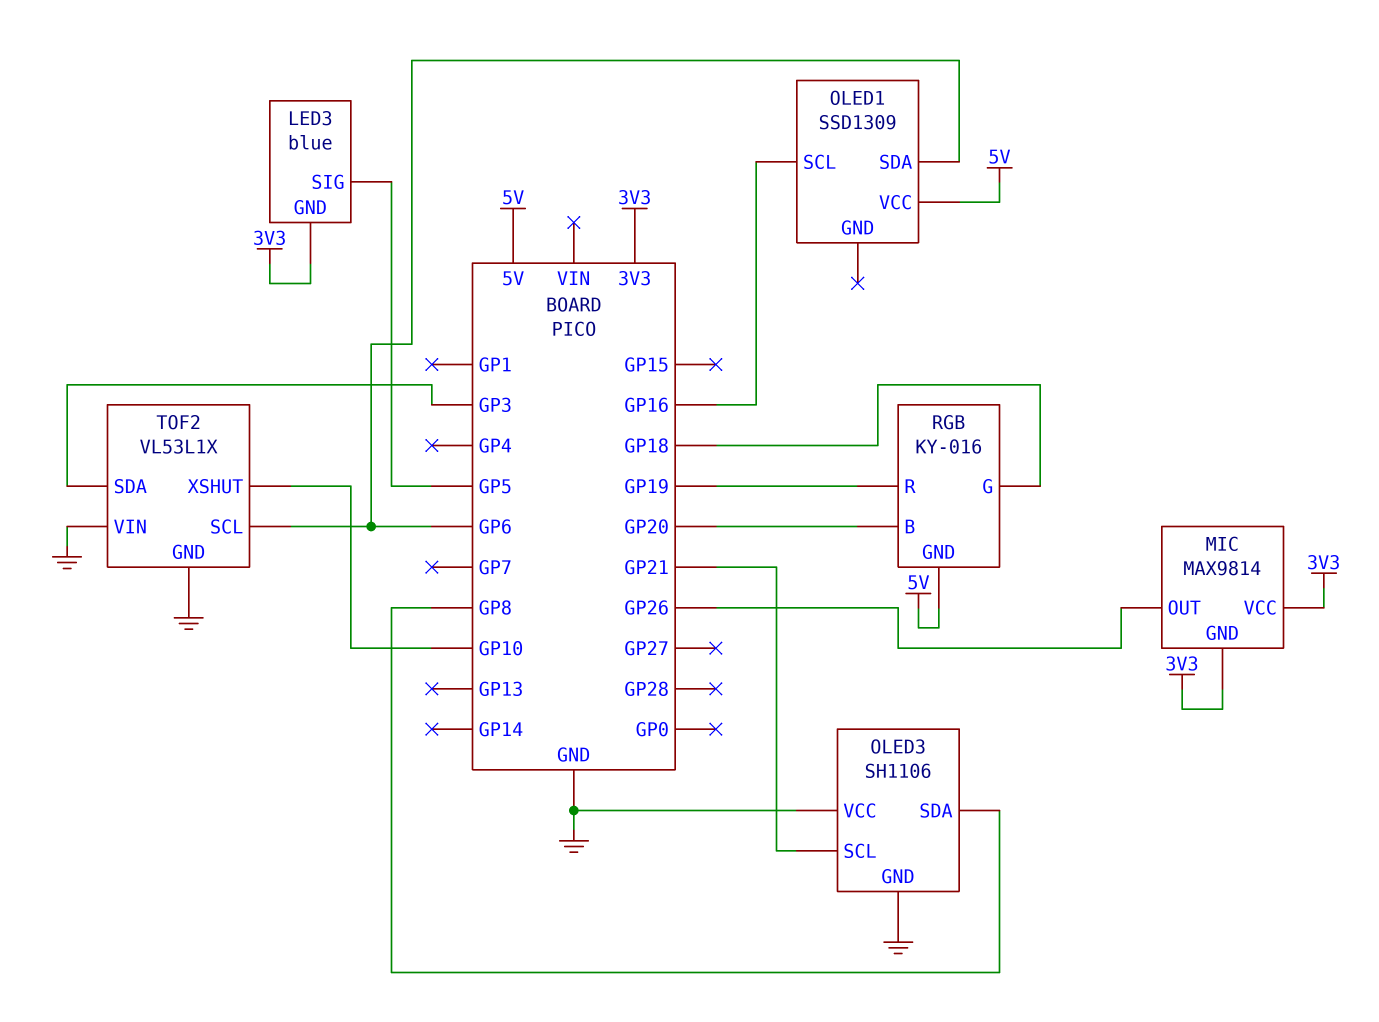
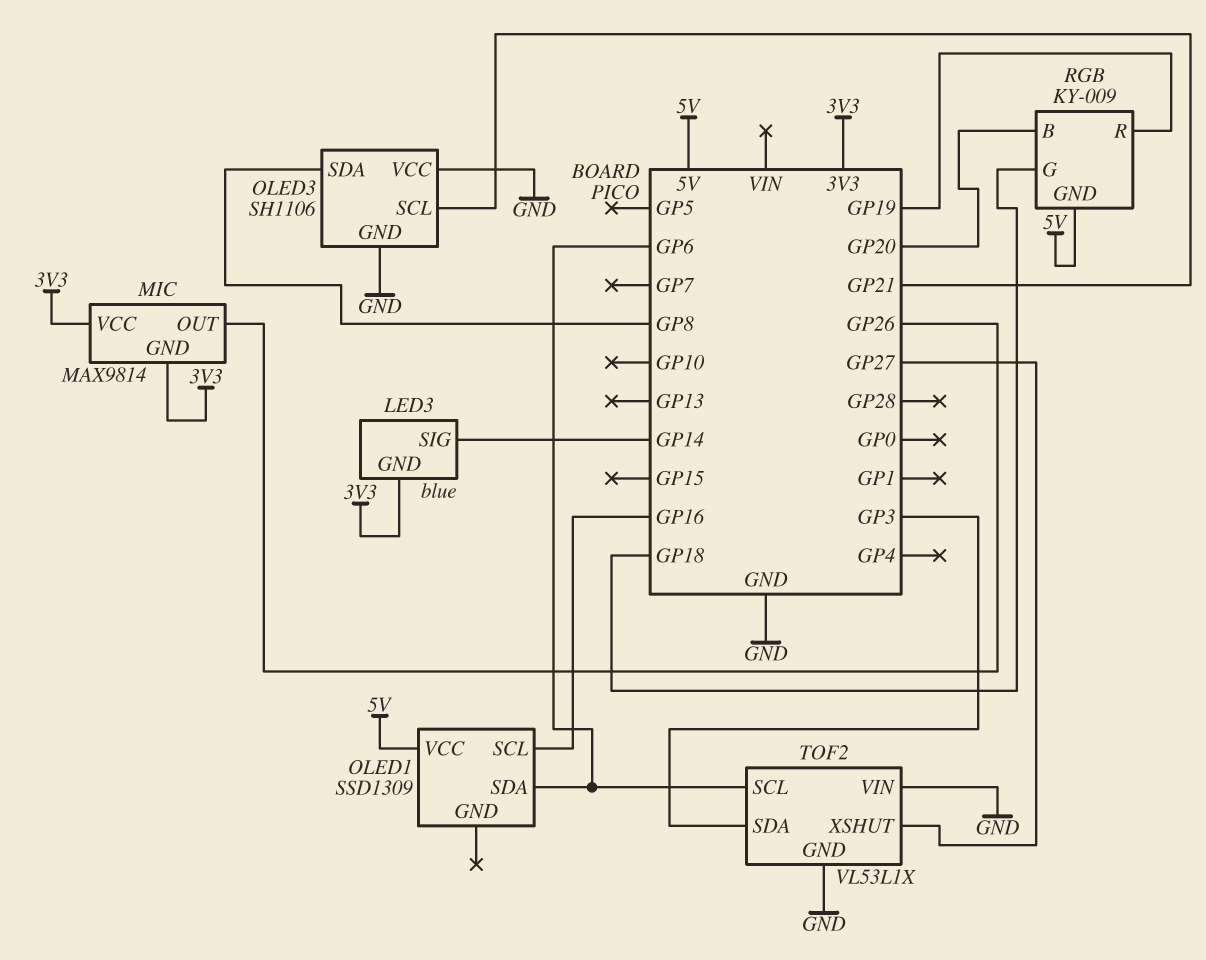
LED3 pin SIG: GP5 -> GP14
RGB: KY-016 -> KY-009
TOF2 pin XSHUT: GP10 -> GP27

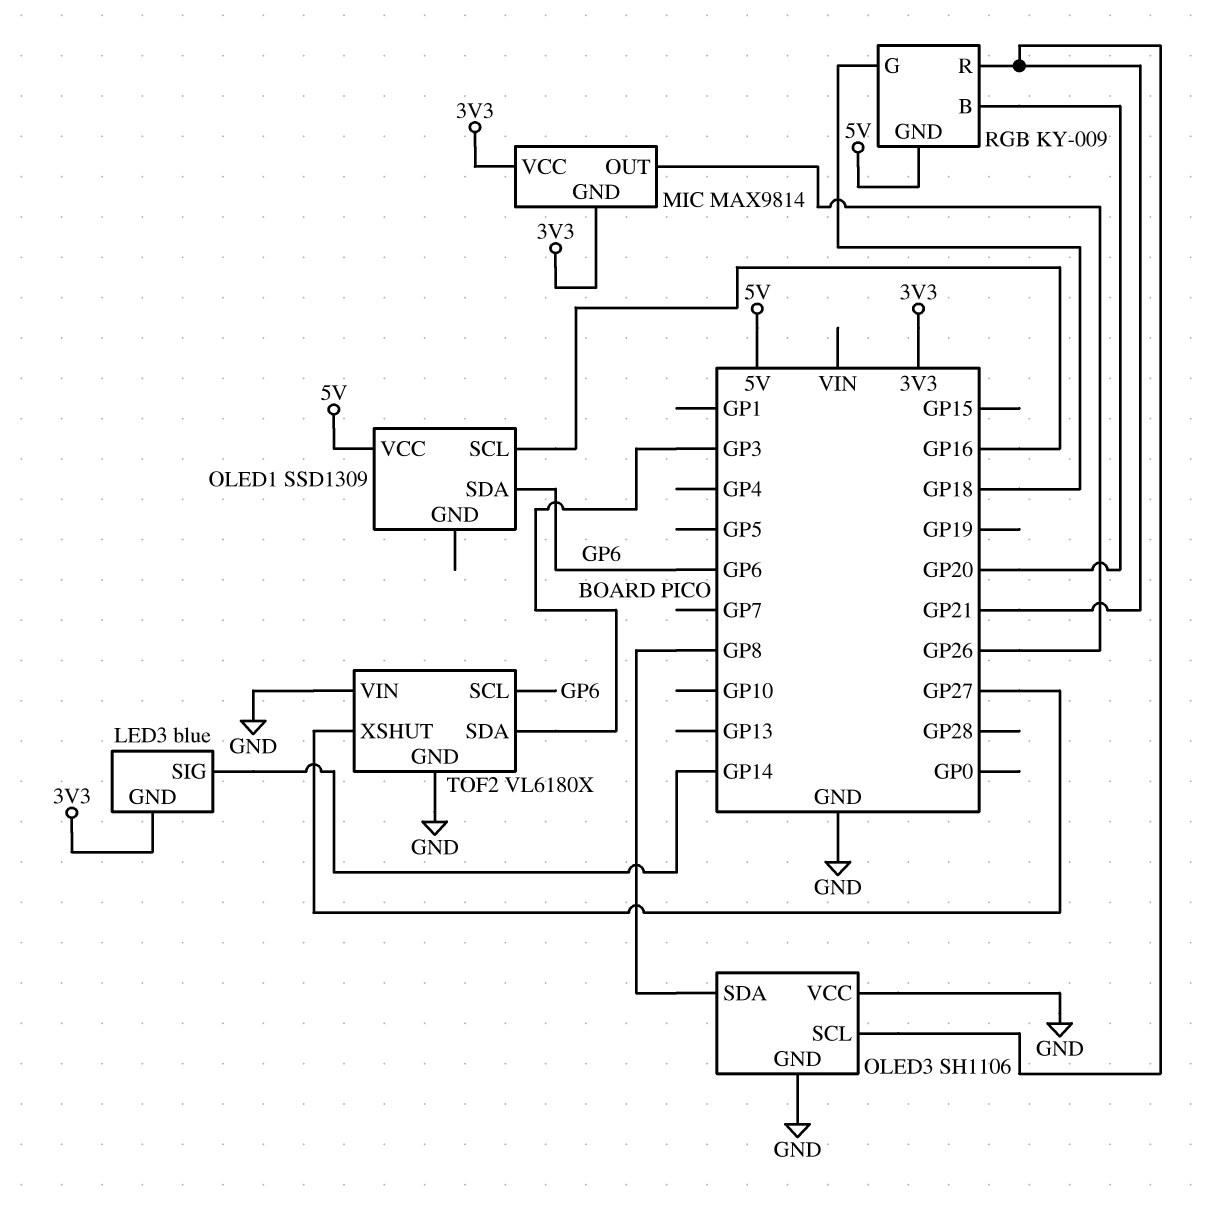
RGB pin R: GP19 -> GP21
TOF2: VL53L1X -> VL6180X

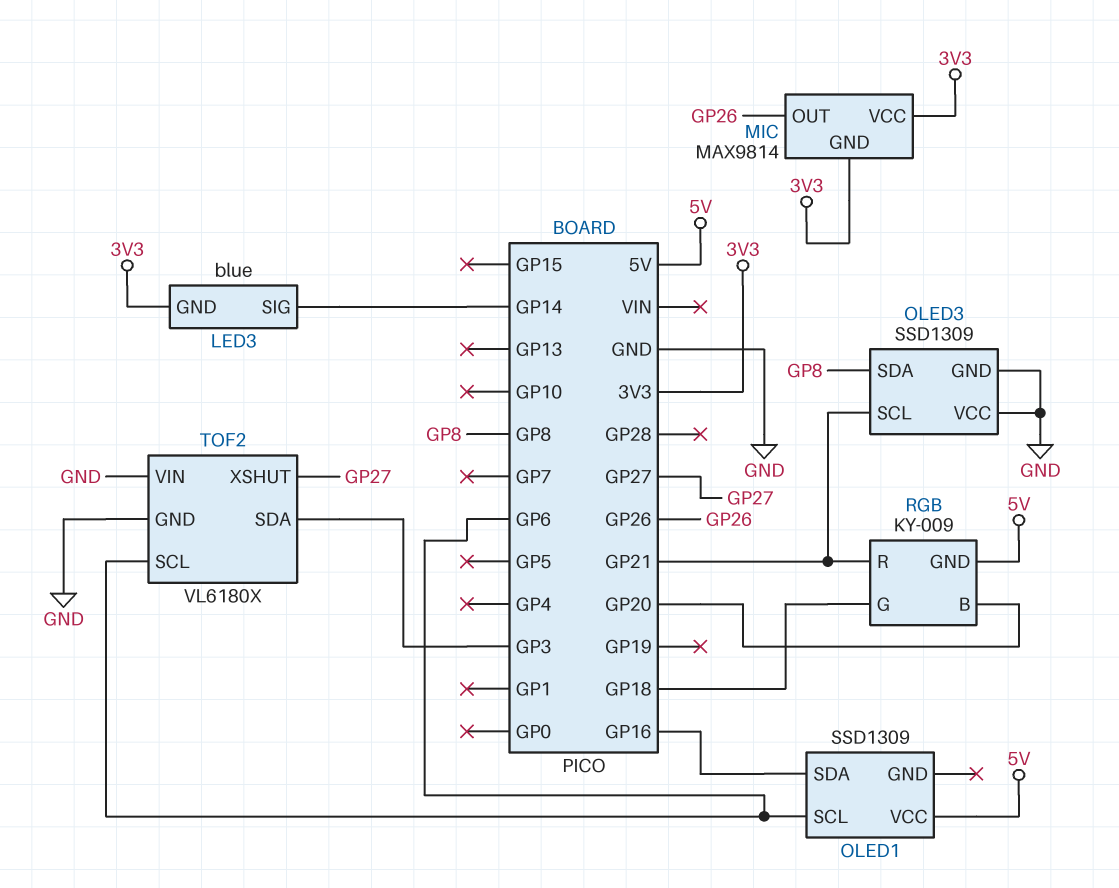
OLED1 pin SCL: GP16 -> GP6
OLED1 pin SDA: GP6 -> GP16
OLED3: SH1106 -> SSD1309

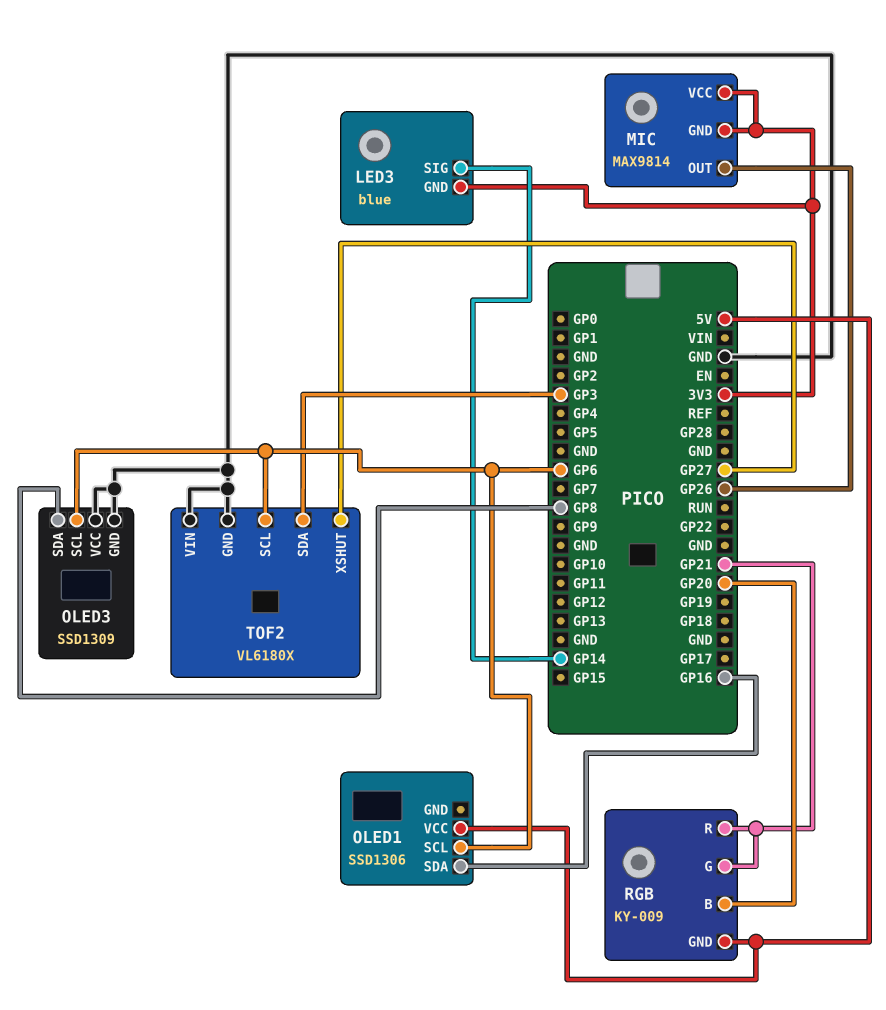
OLED1: SSD1309 -> SSD1306
OLED3 pin SCL: GP21 -> GP6
RGB pin G: GP18 -> GP21

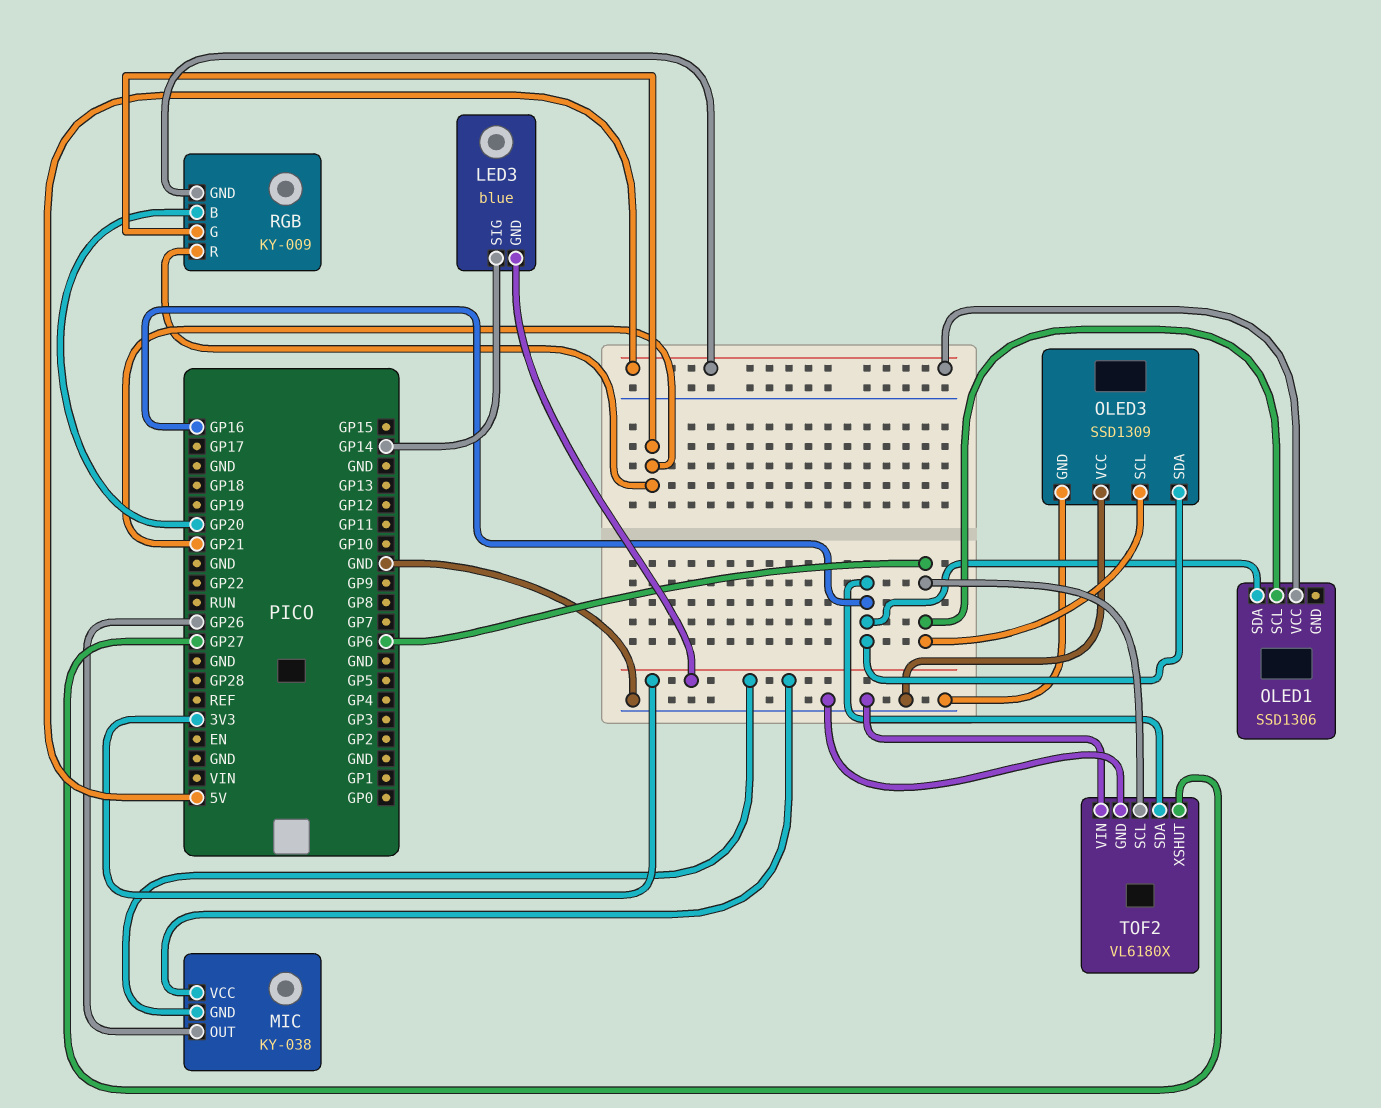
MIC: MAX9814 -> KY-038
OLED3 pin SDA: GP8 -> GP16
TOF2 pin SDA: GP3 -> GP16

